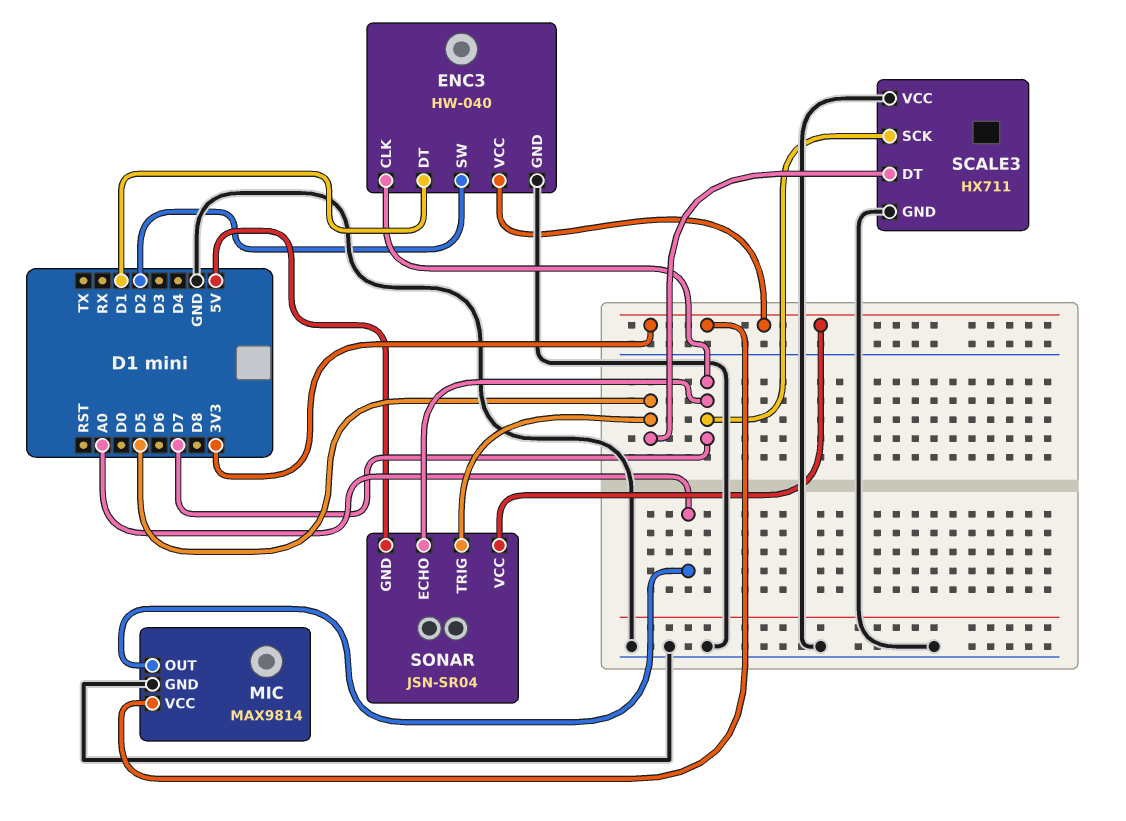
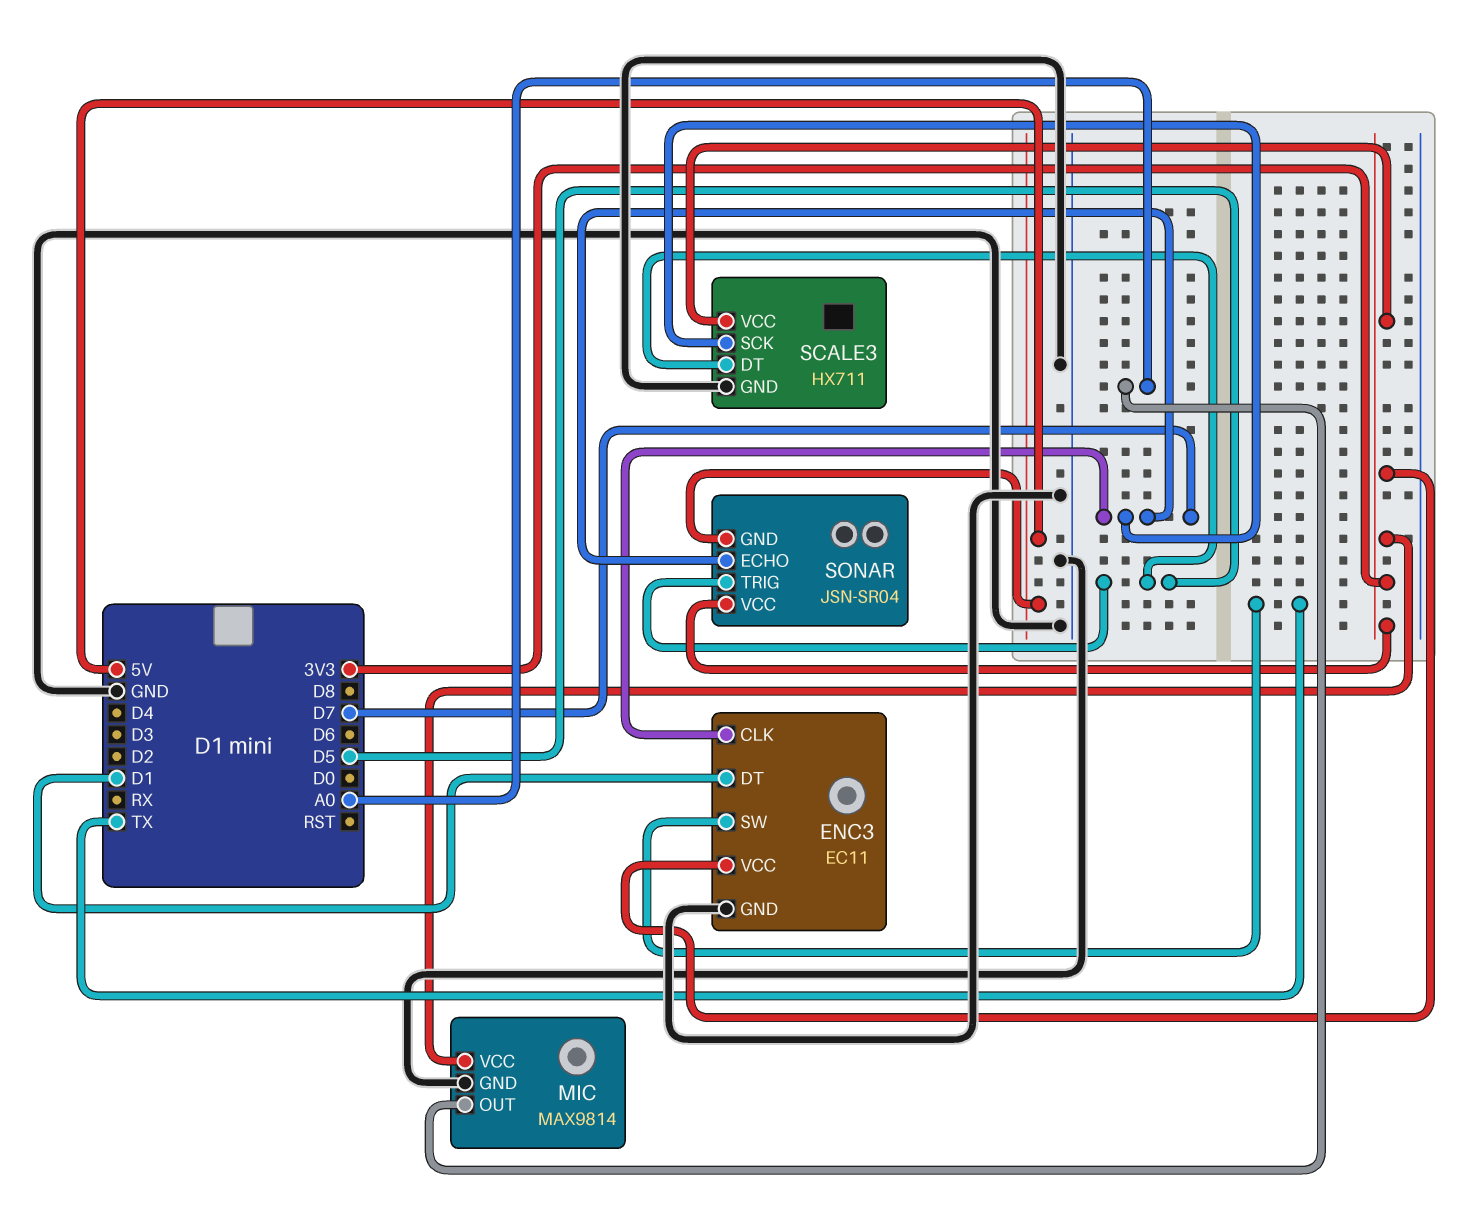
ENC3: HW-040 -> EC11
ENC3 pin SW: D2 -> TX
SCALE3 pin VCC: GND -> 3V3

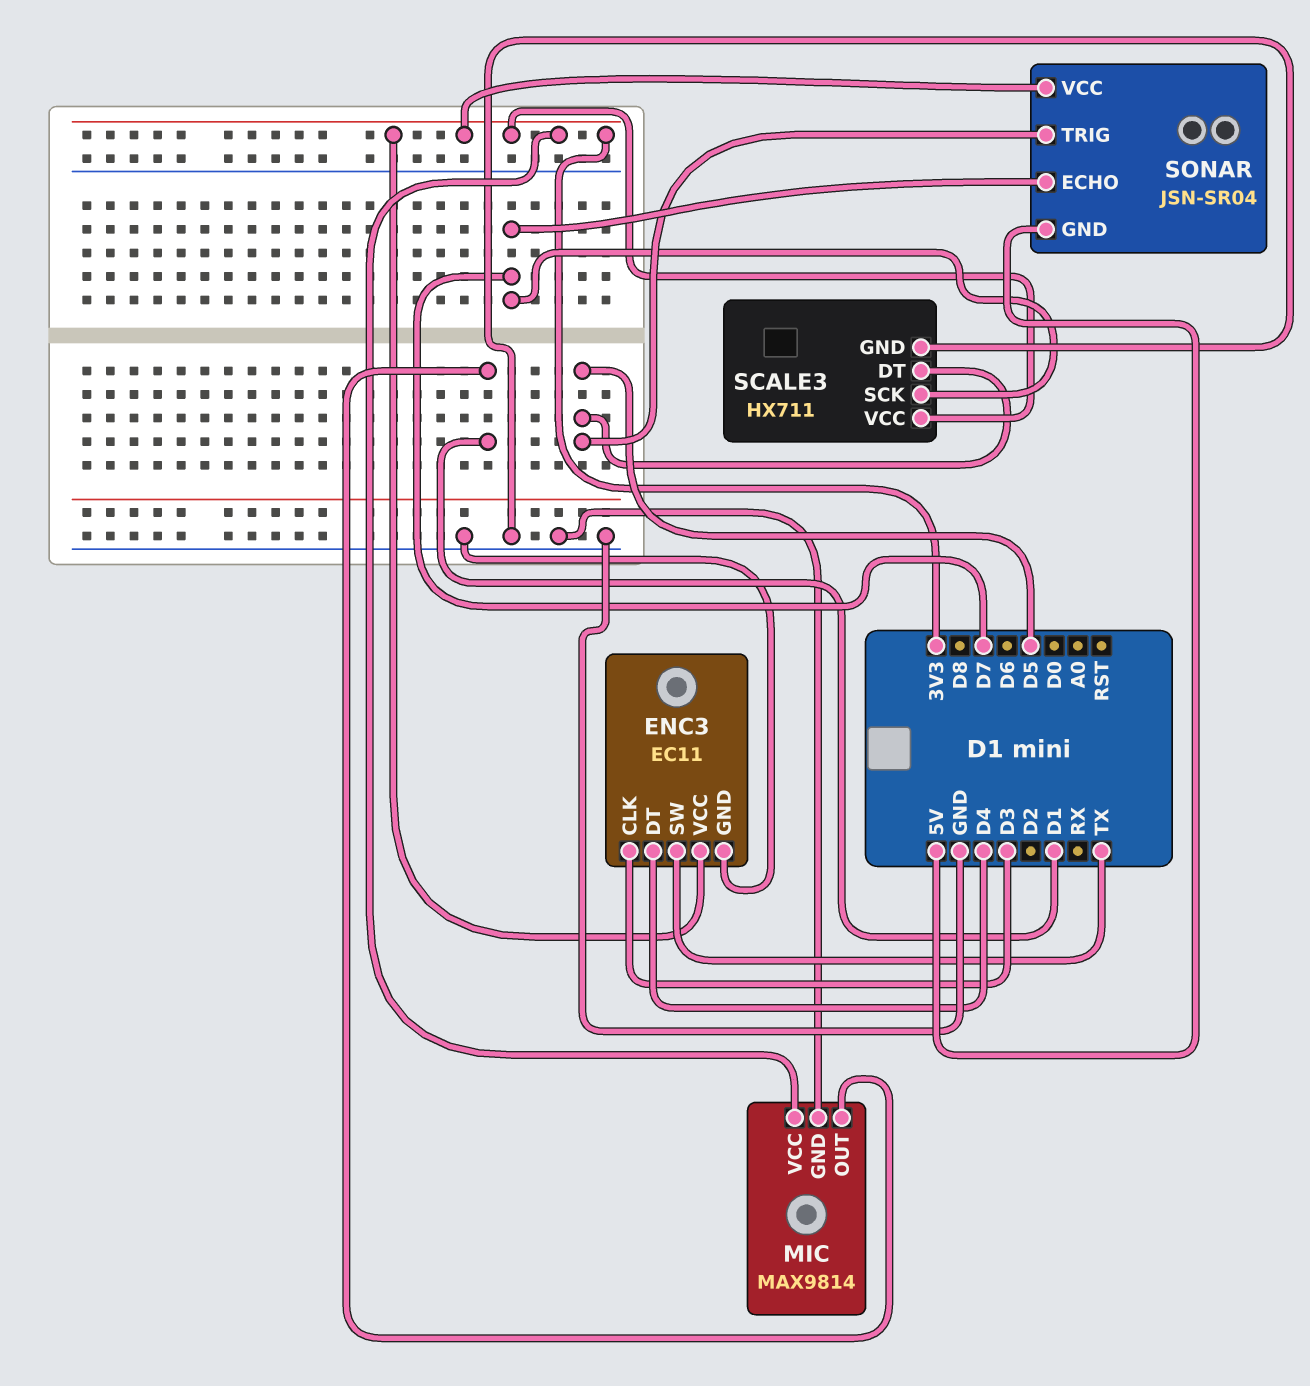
ENC3 pin CLK: D7 -> D3
ENC3 pin DT: D1 -> D4
MIC pin OUT: A0 -> D1

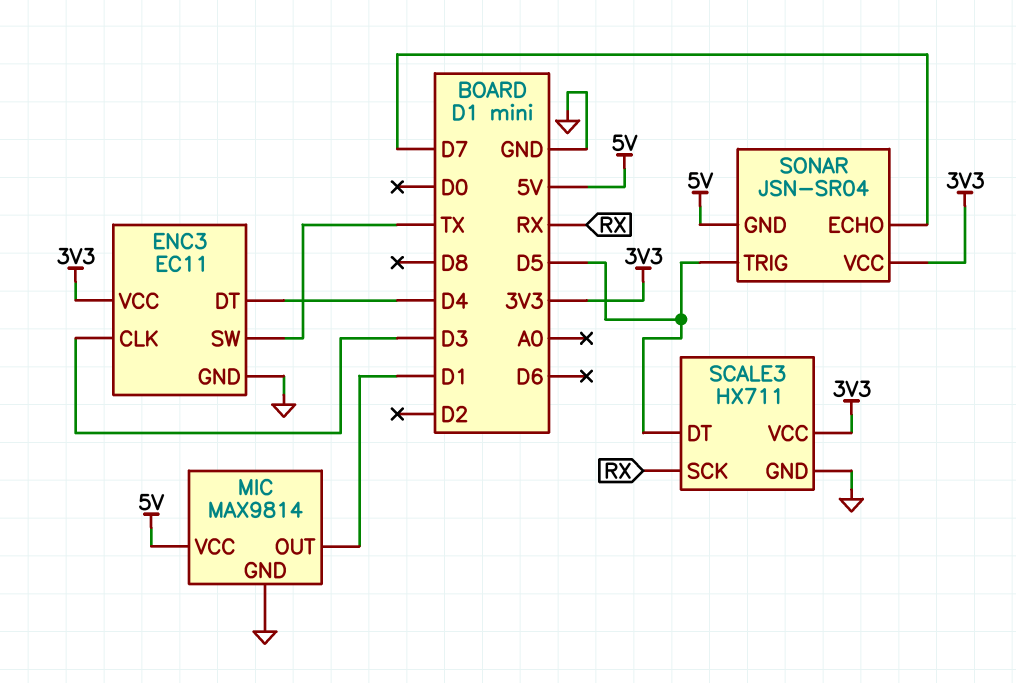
MIC pin VCC: 3V3 -> 5V
SCALE3 pin SCK: D7 -> RX

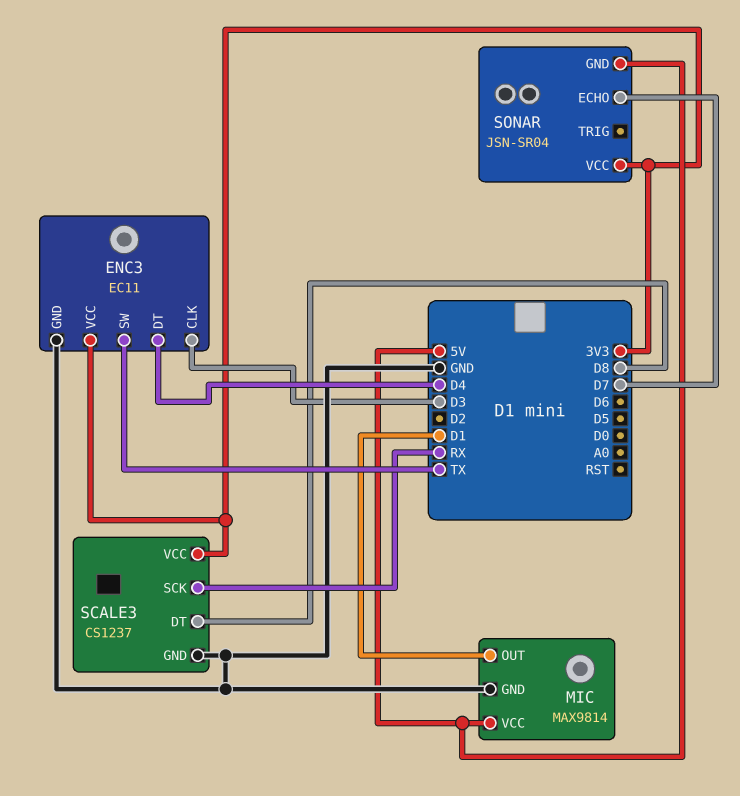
SCALE3: HX711 -> CS1237
SCALE3 pin DT: D5 -> D8
SONAR pin TRIG: D5 -> none

